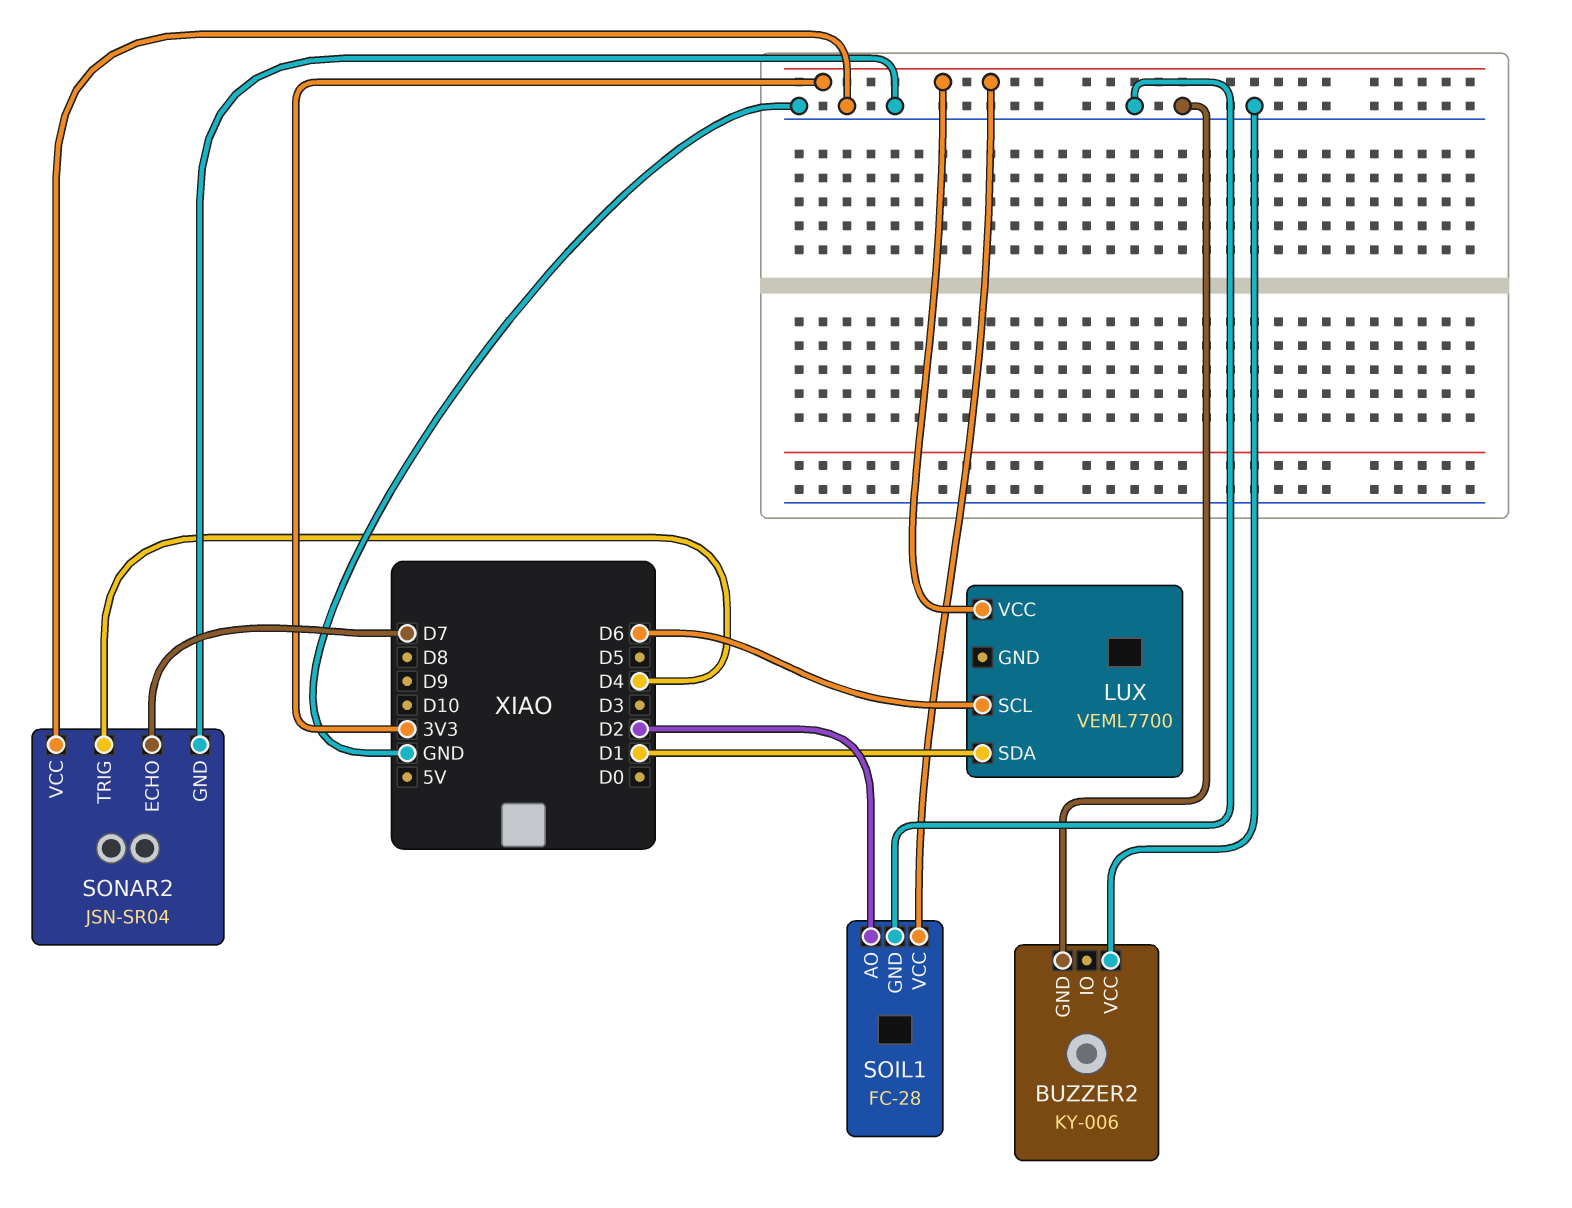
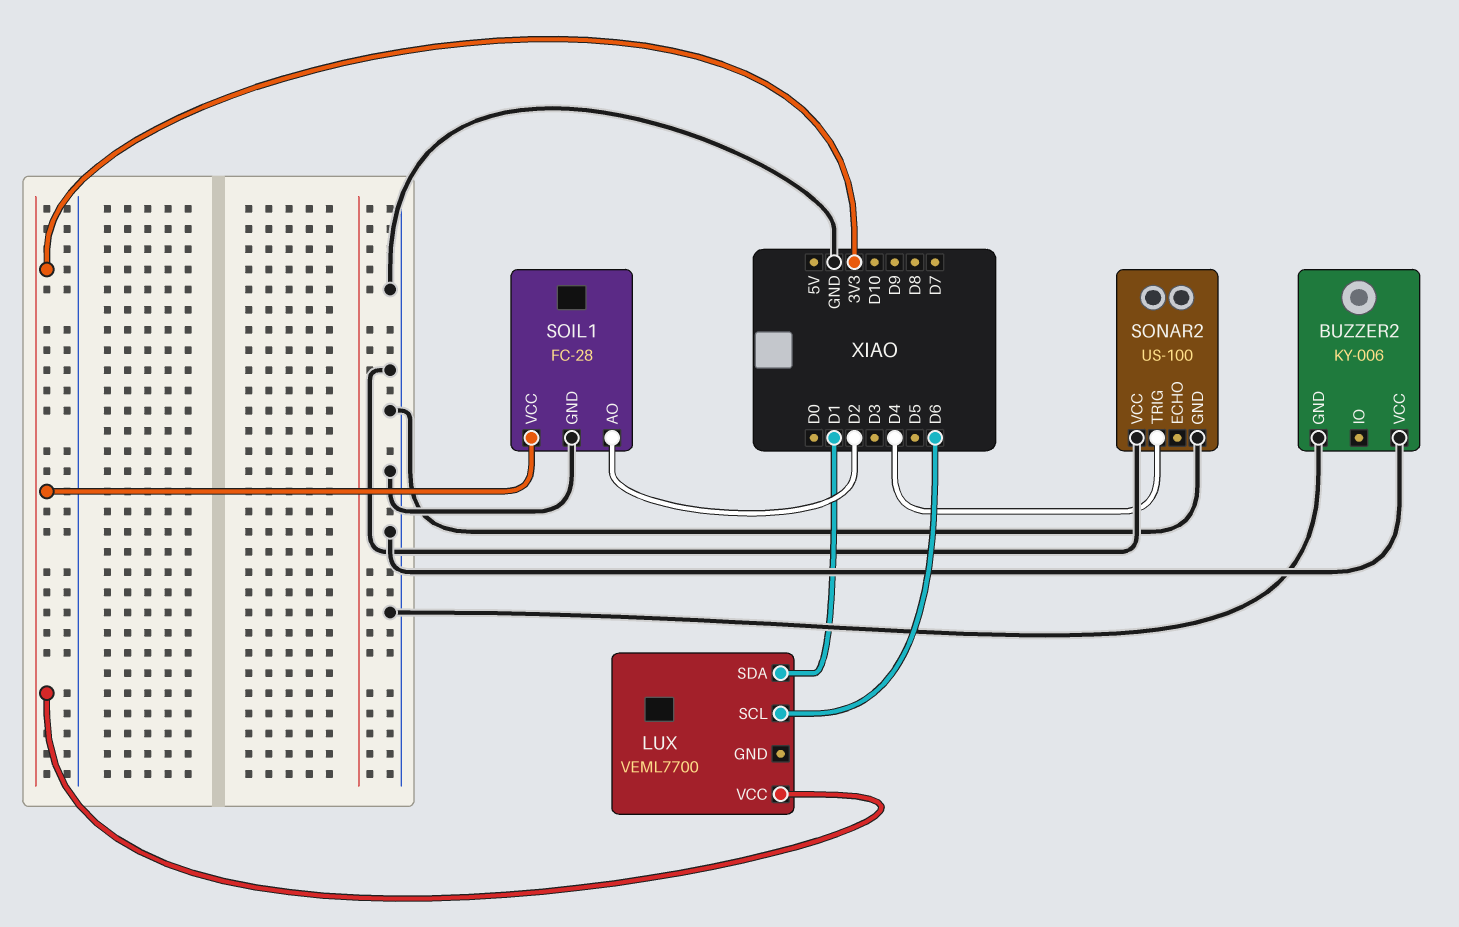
SONAR2: JSN-SR04 -> US-100
SONAR2 pin ECHO: D7 -> none

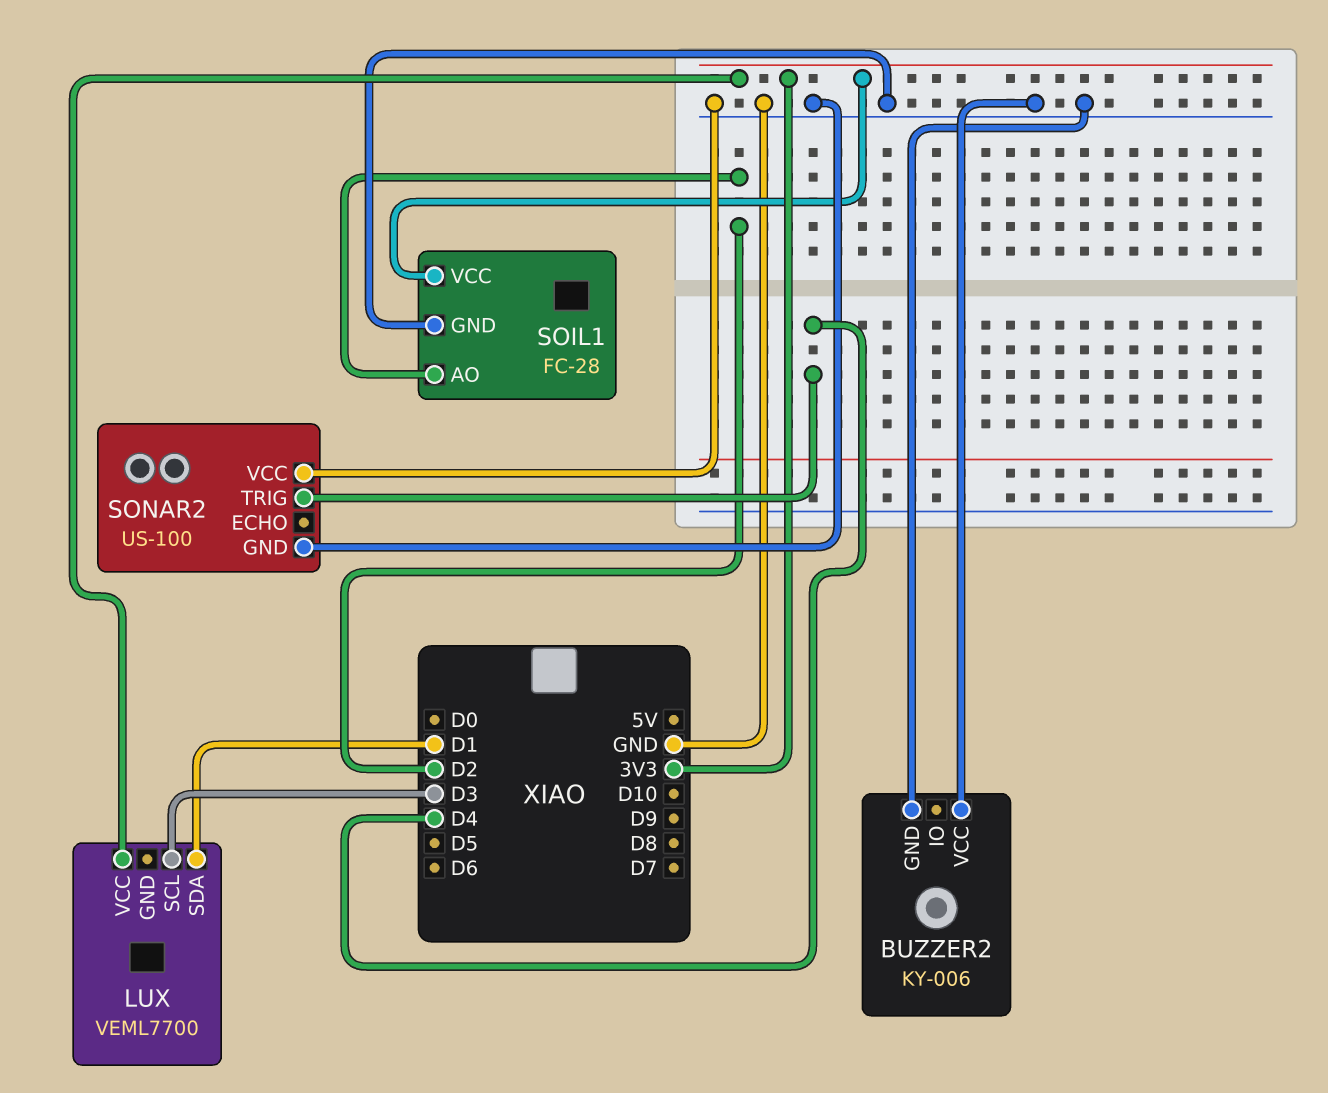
LUX pin SCL: D6 -> D3

